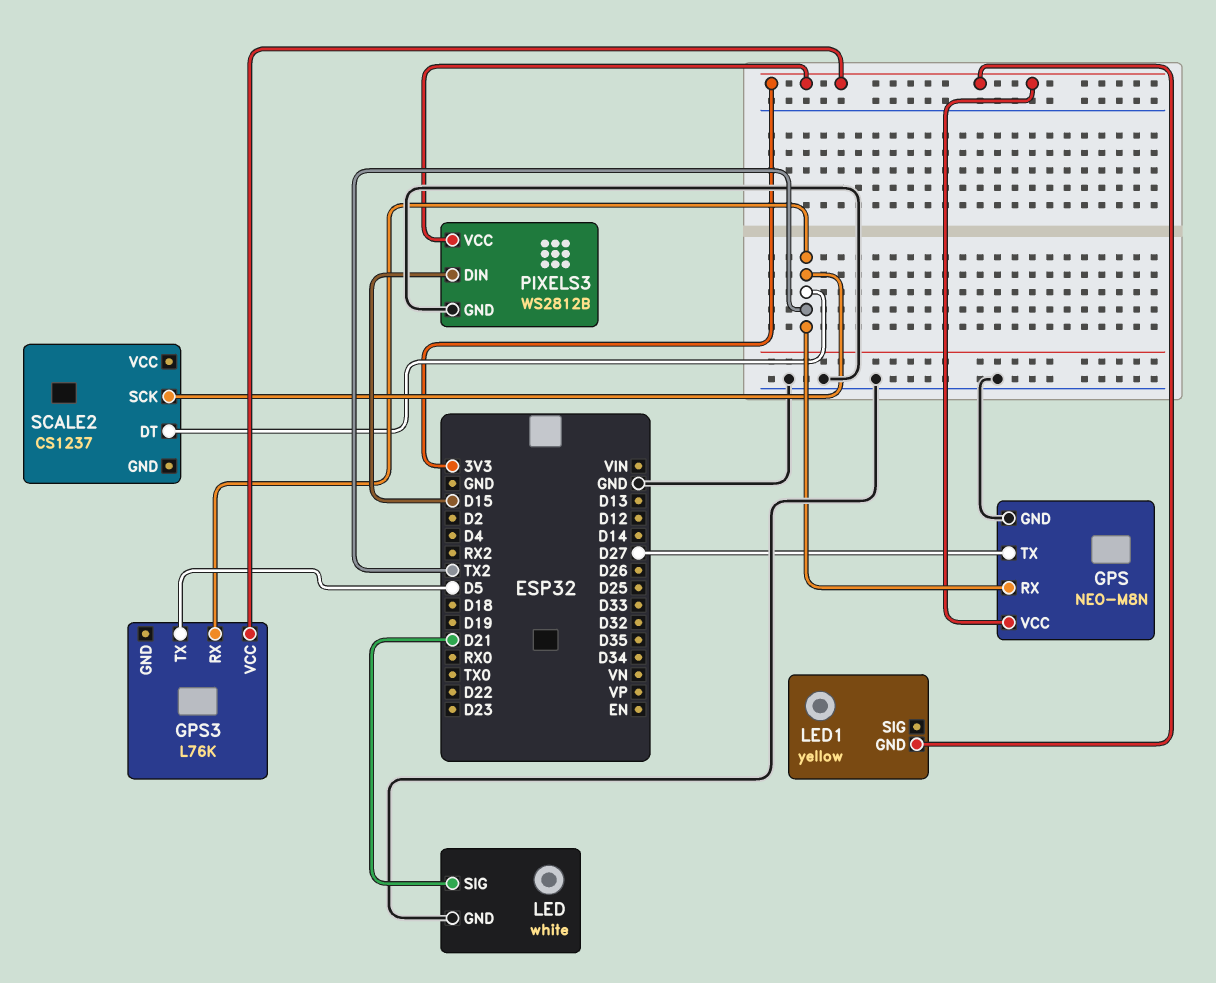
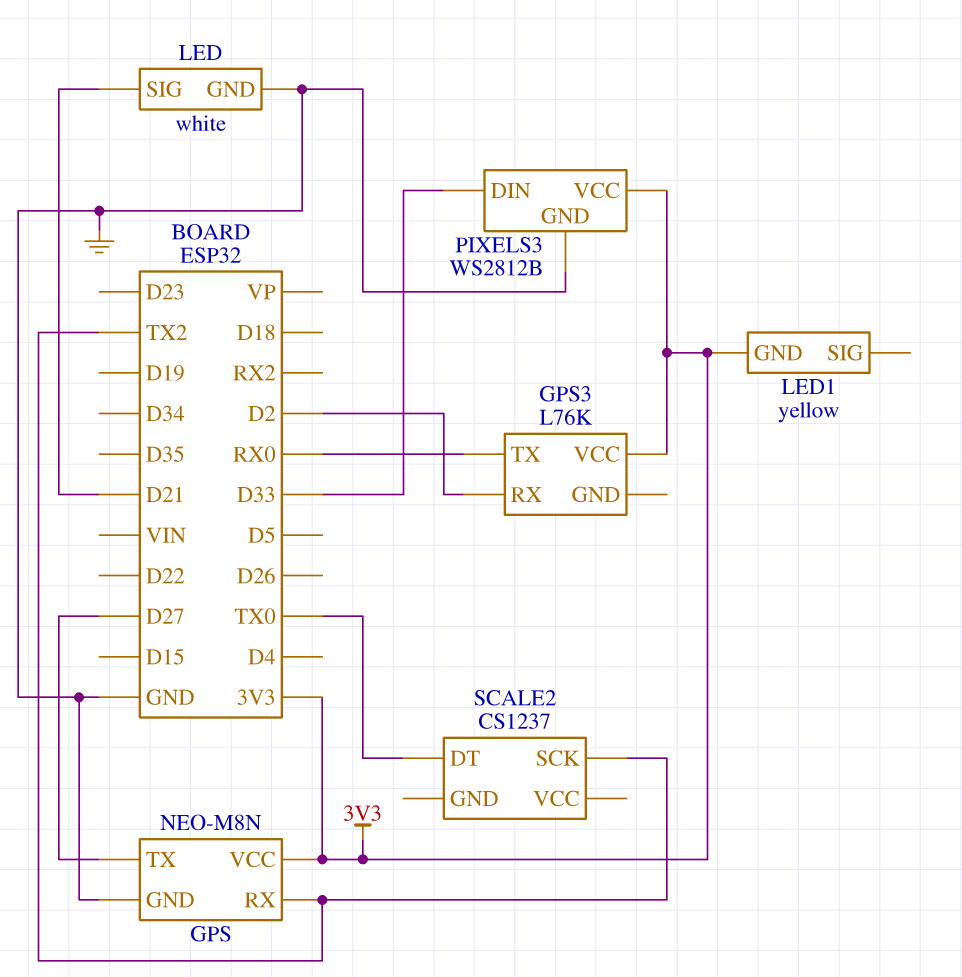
GPS3 pin RX: TX2 -> D2
GPS3 pin TX: D5 -> RX0
PIXELS3 pin DIN: D15 -> D33
SCALE2 pin DT: TX2 -> TX0

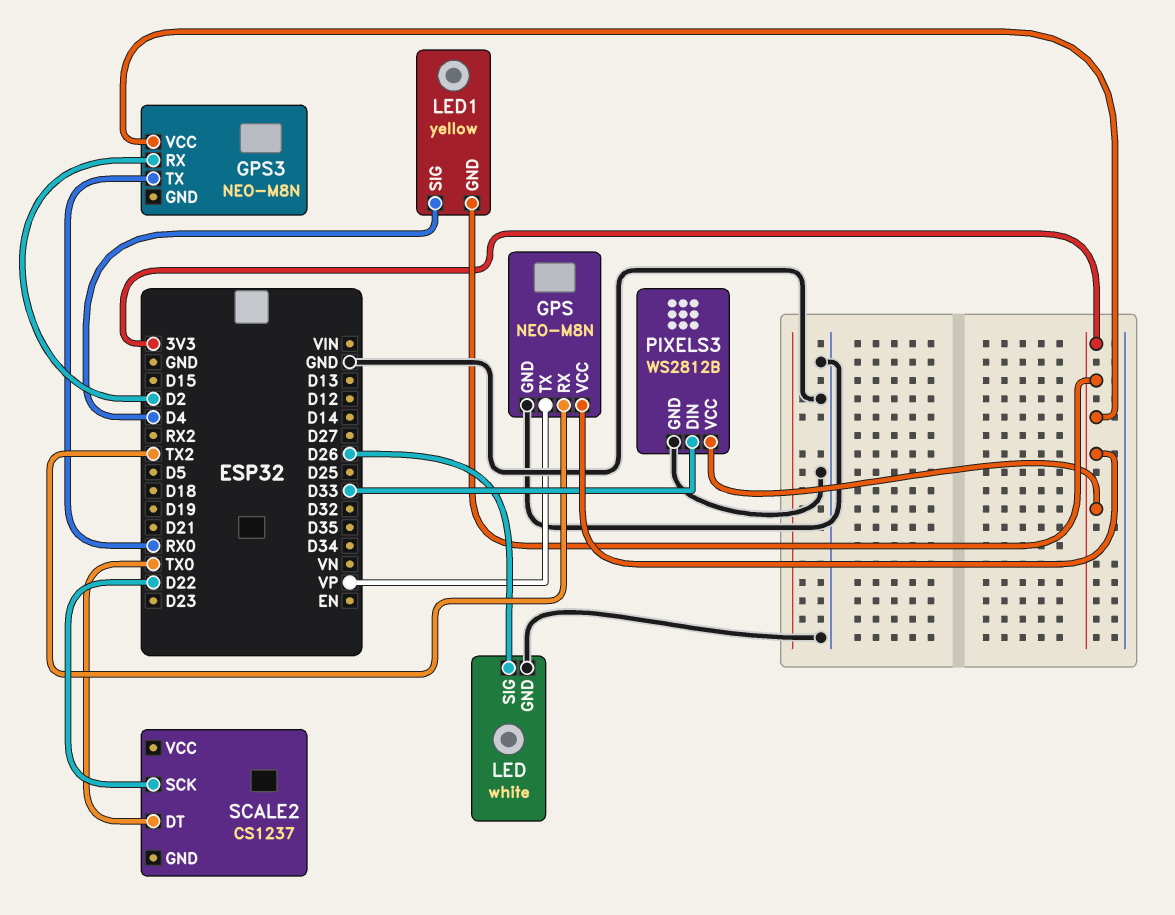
GPS pin TX: D27 -> VP
GPS3: L76K -> NEO-M8N
LED pin SIG: D21 -> D26
LED1 pin SIG: none -> D4
SCALE2 pin SCK: TX2 -> D22

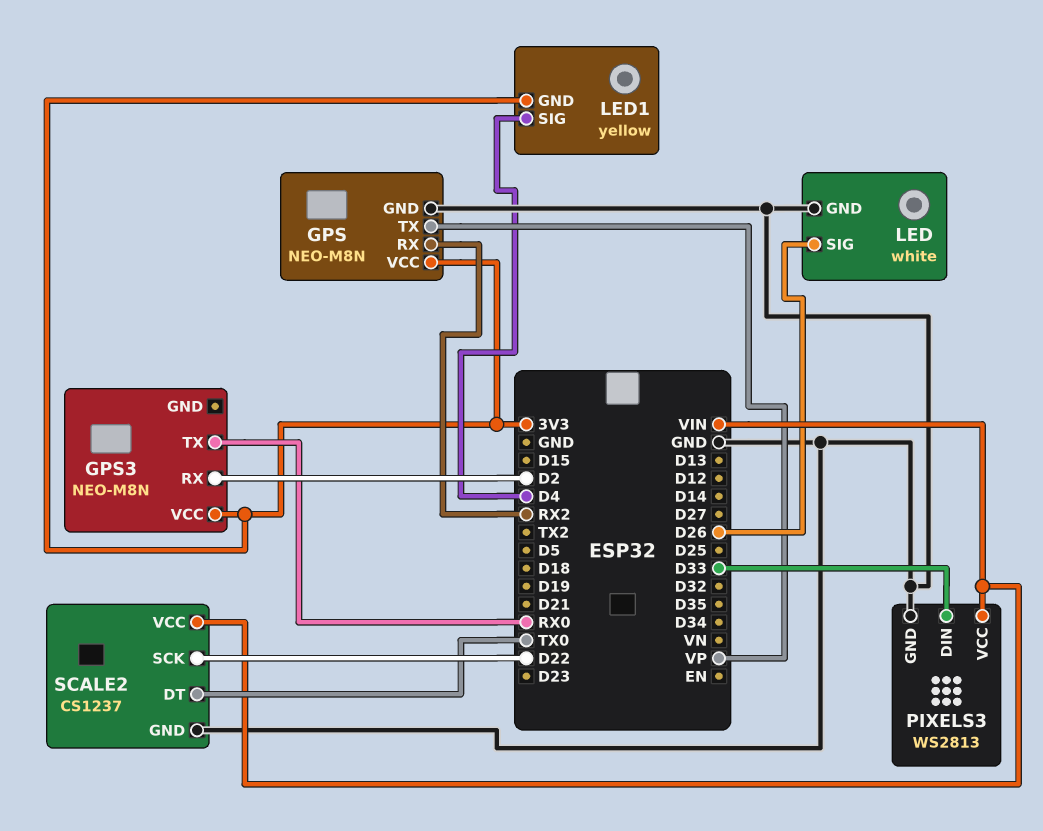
GPS pin RX: TX2 -> RX2
PIXELS3: WS2812B -> WS2813
PIXELS3 pin VCC: 3V3 -> VIN
SCALE2 pin GND: none -> GND
SCALE2 pin VCC: none -> VIN

